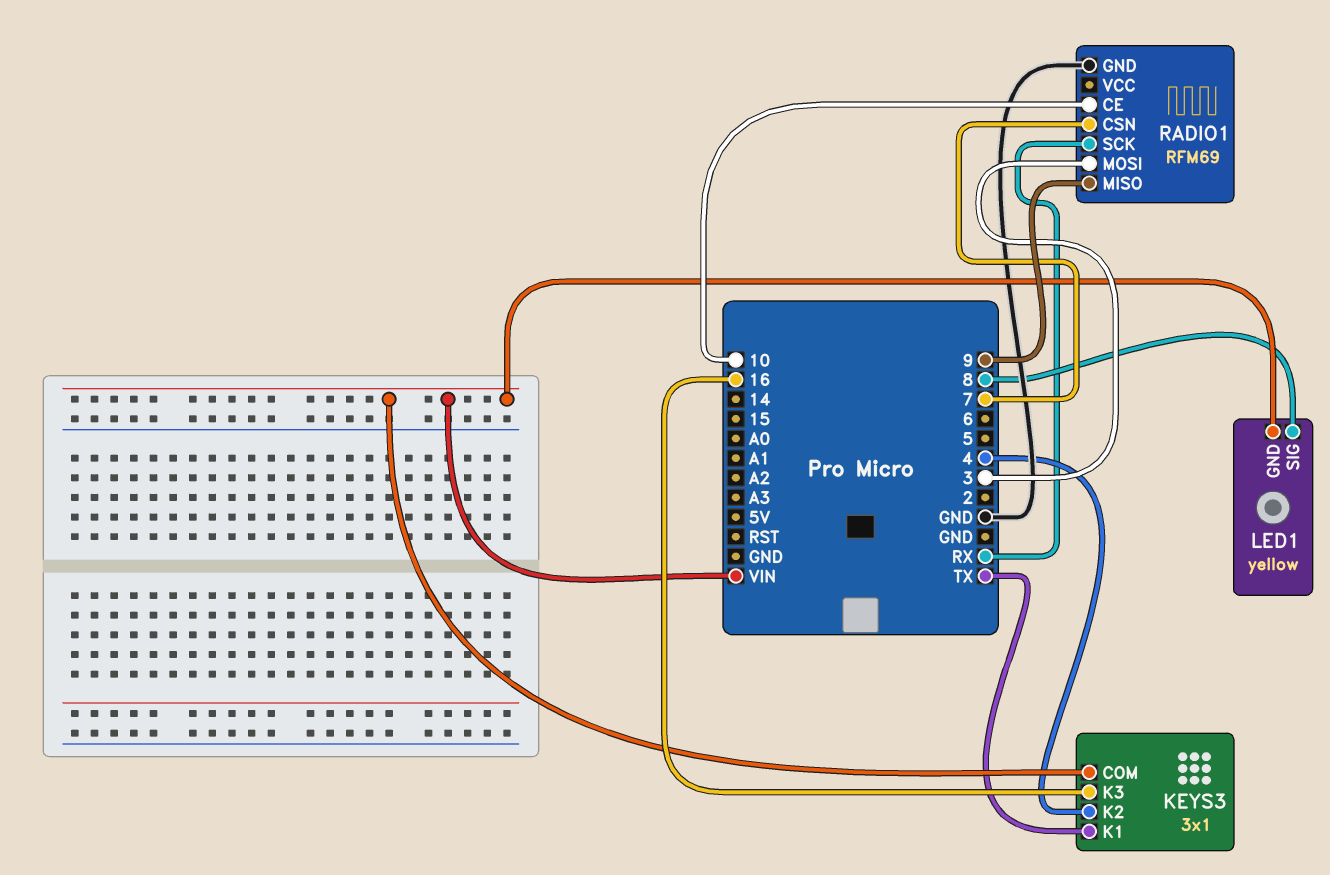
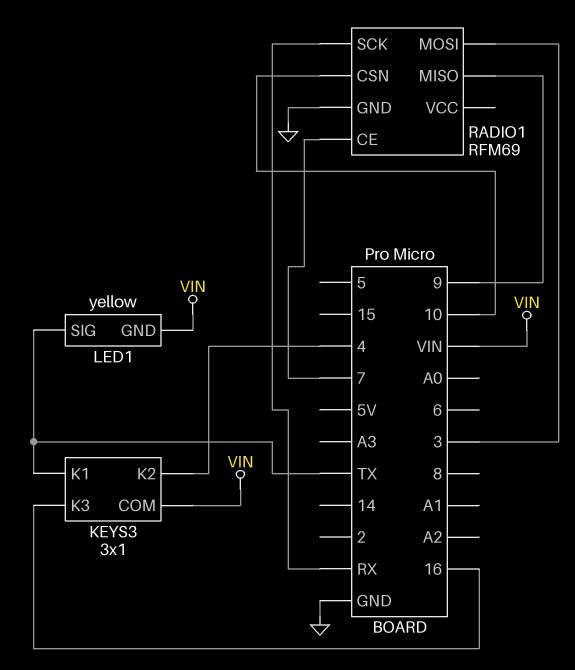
LED1 pin SIG: 8 -> TX
RADIO1 pin CE: 10 -> 7
RADIO1 pin CSN: 7 -> 10

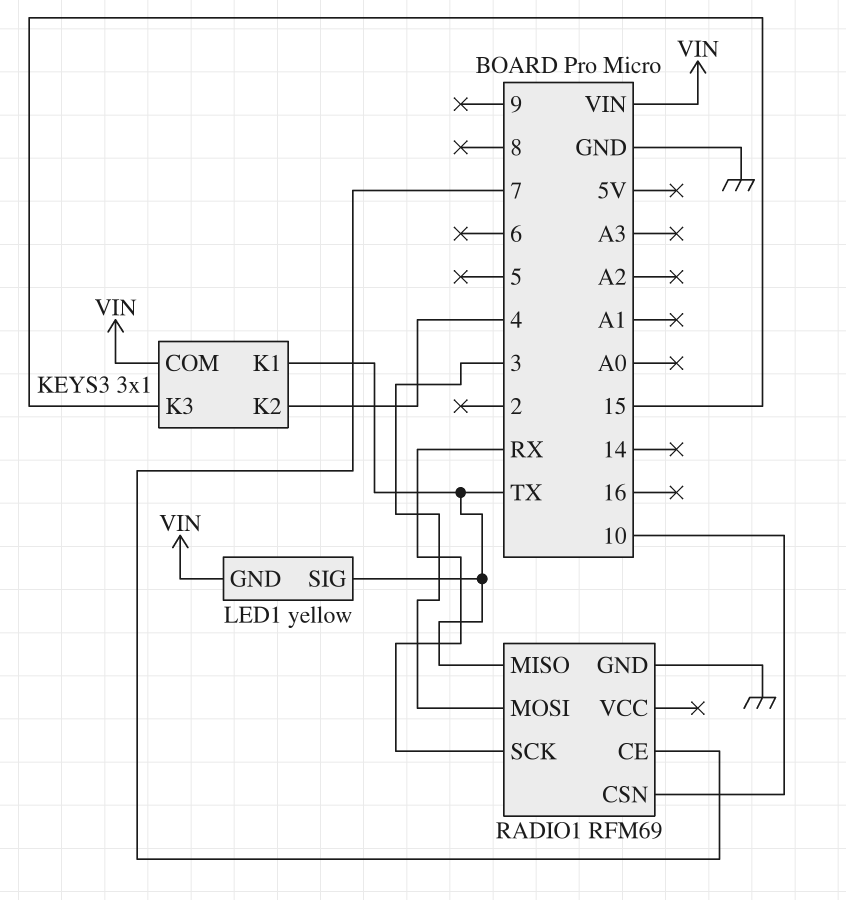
KEYS3 pin K3: 16 -> 15
RADIO1 pin MISO: 9 -> TX

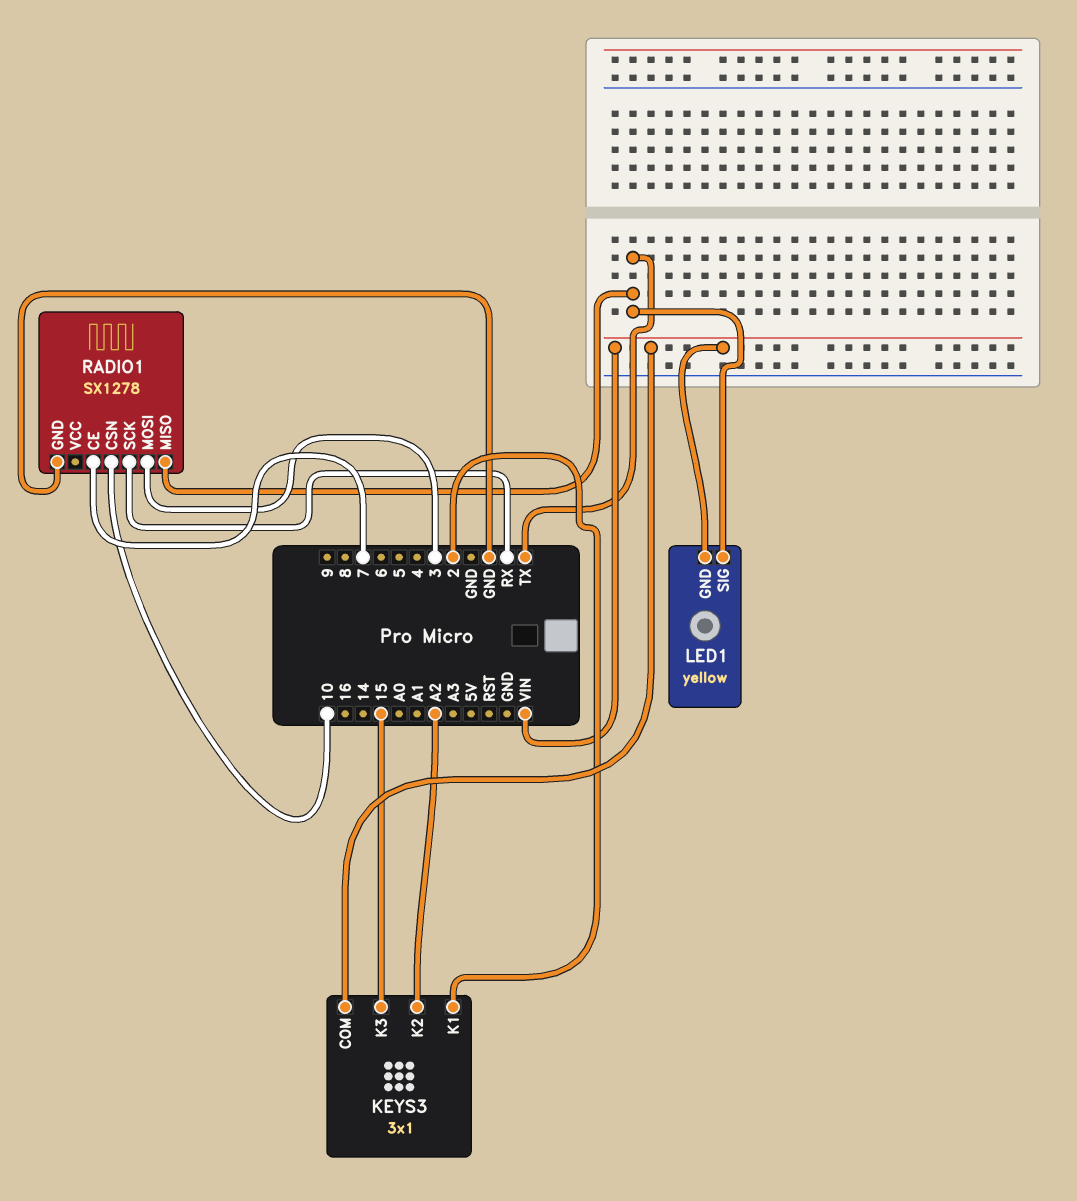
KEYS3 pin K1: TX -> 2
KEYS3 pin K2: 4 -> A2
RADIO1: RFM69 -> SX1278

